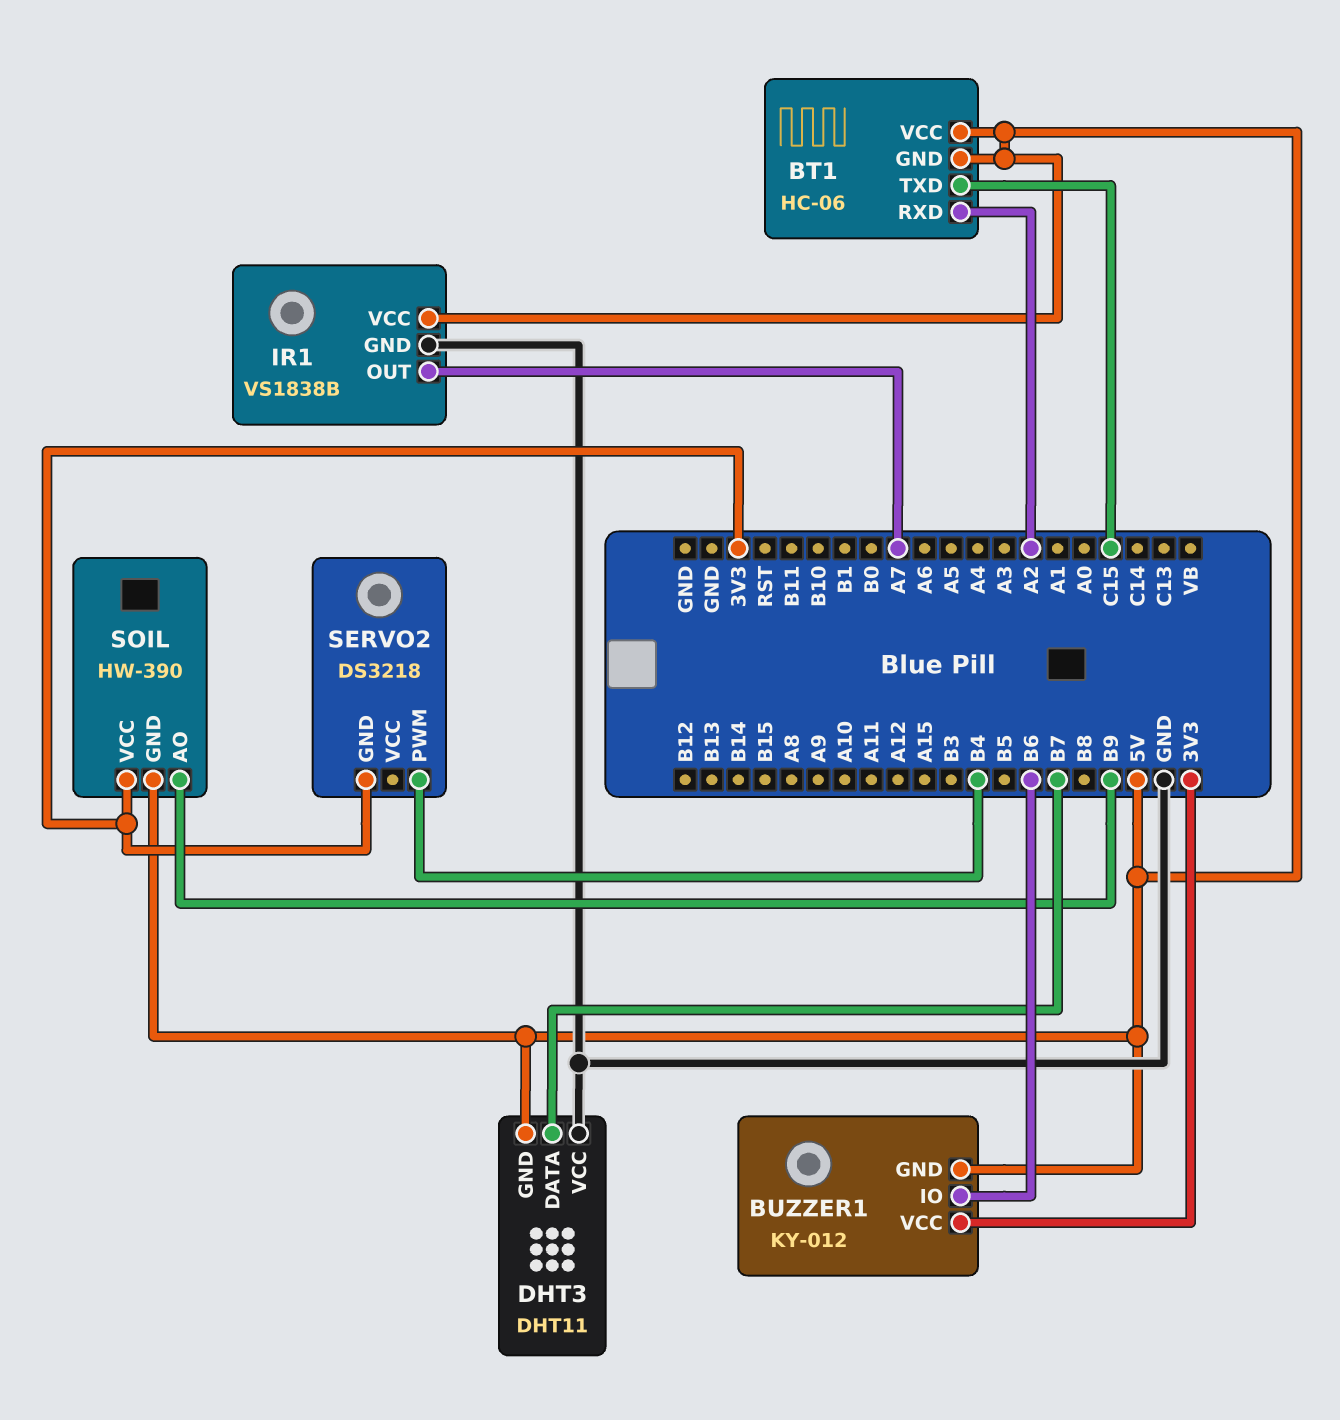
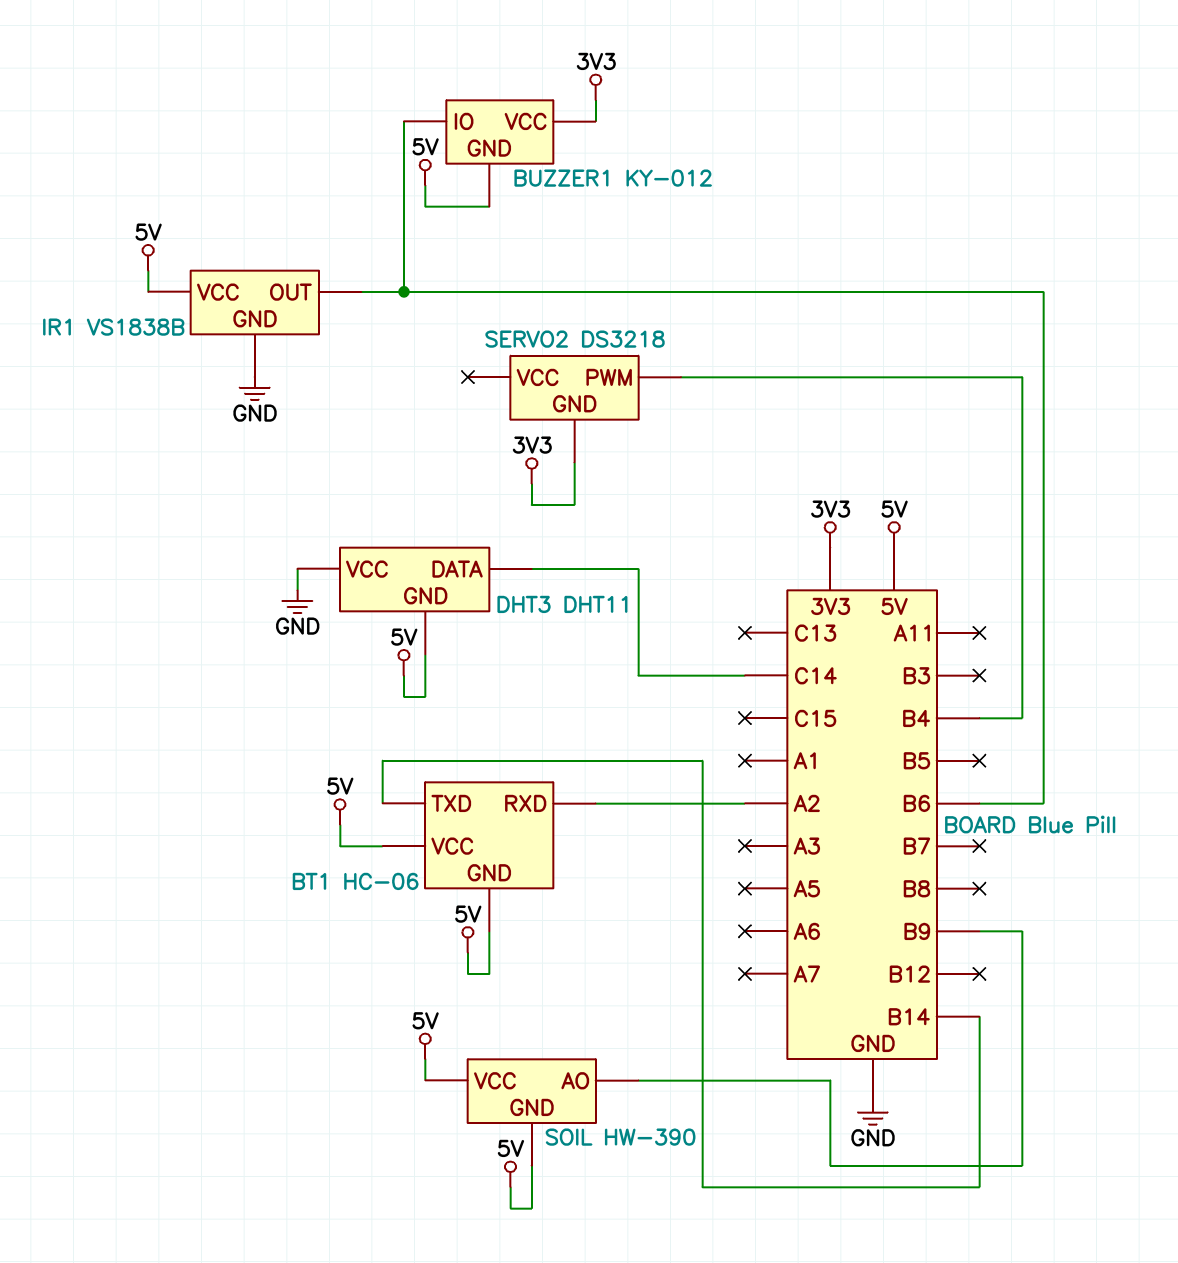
BT1 pin TXD: C15 -> B14
DHT3 pin DATA: B7 -> C14
IR1 pin OUT: A7 -> B6
SOIL pin VCC: 3V3 -> 5V

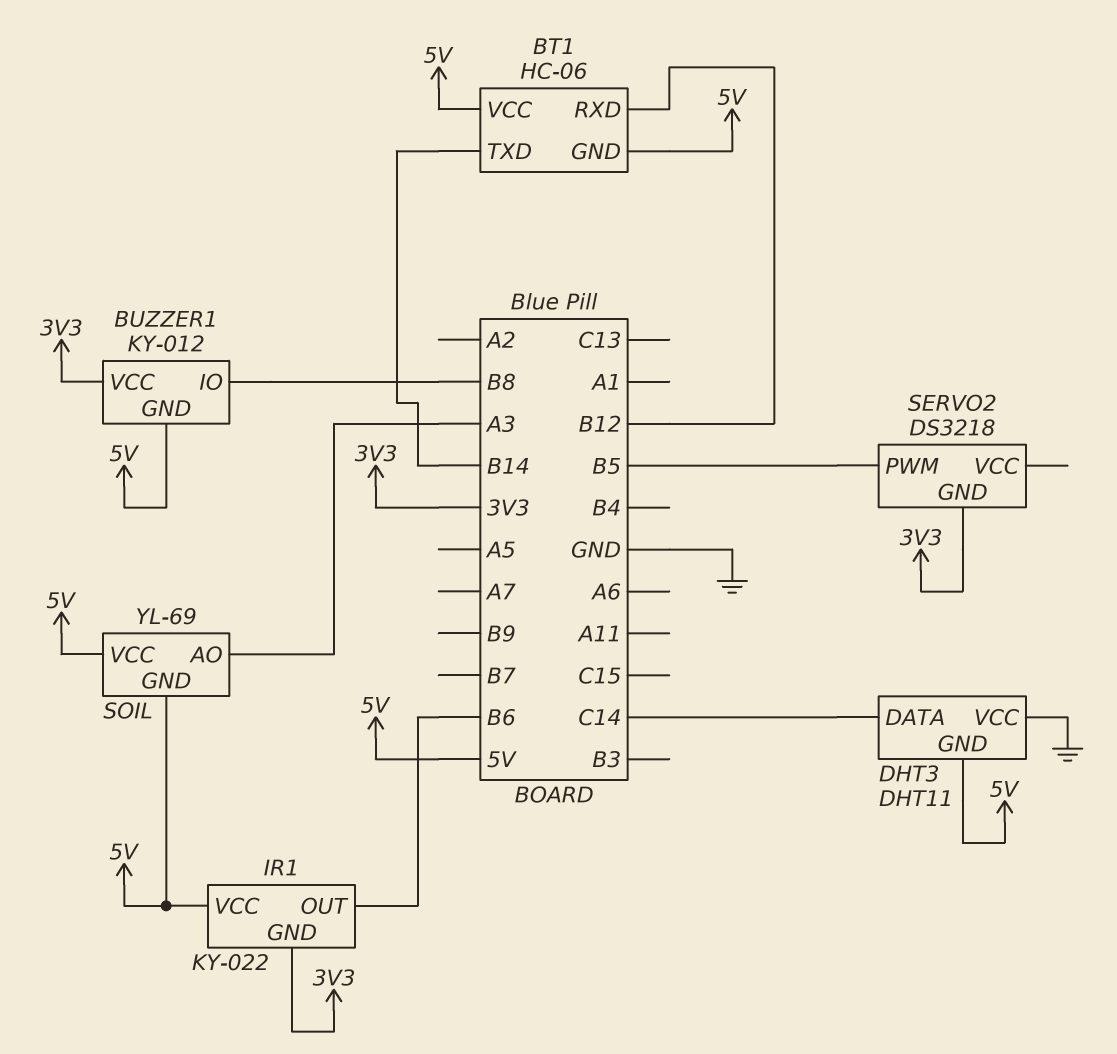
BT1 pin RXD: A2 -> B12
BUZZER1 pin IO: B6 -> B8
IR1: VS1838B -> KY-022
IR1 pin GND: GND -> 3V3
SERVO2 pin PWM: B4 -> B5
SOIL: HW-390 -> YL-69
SOIL pin AO: B9 -> A3

